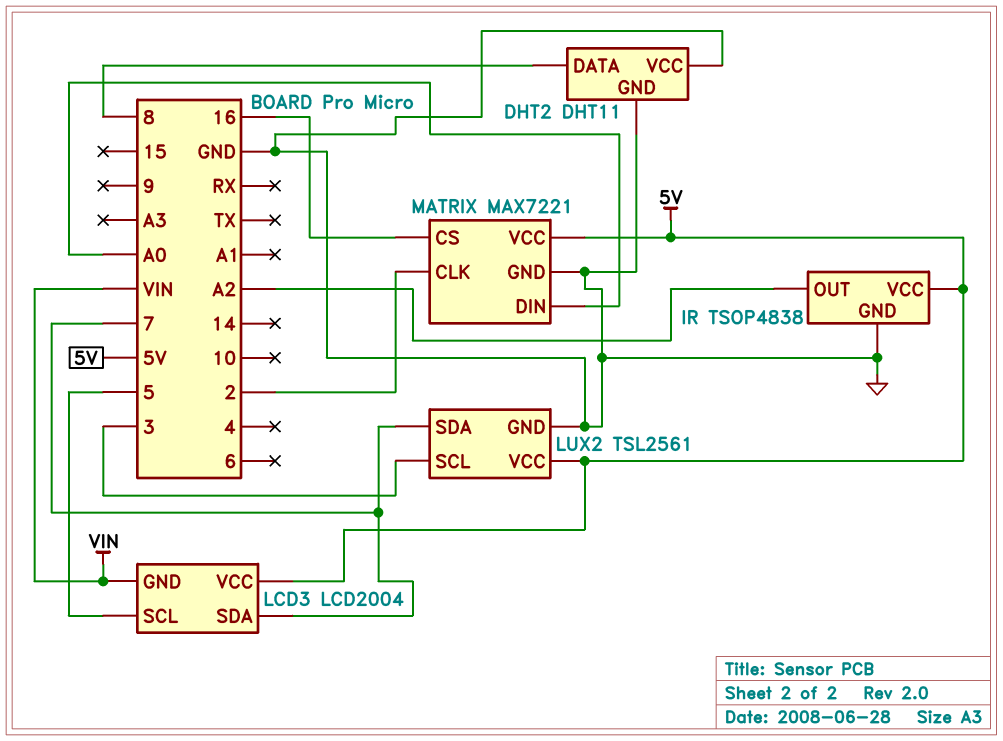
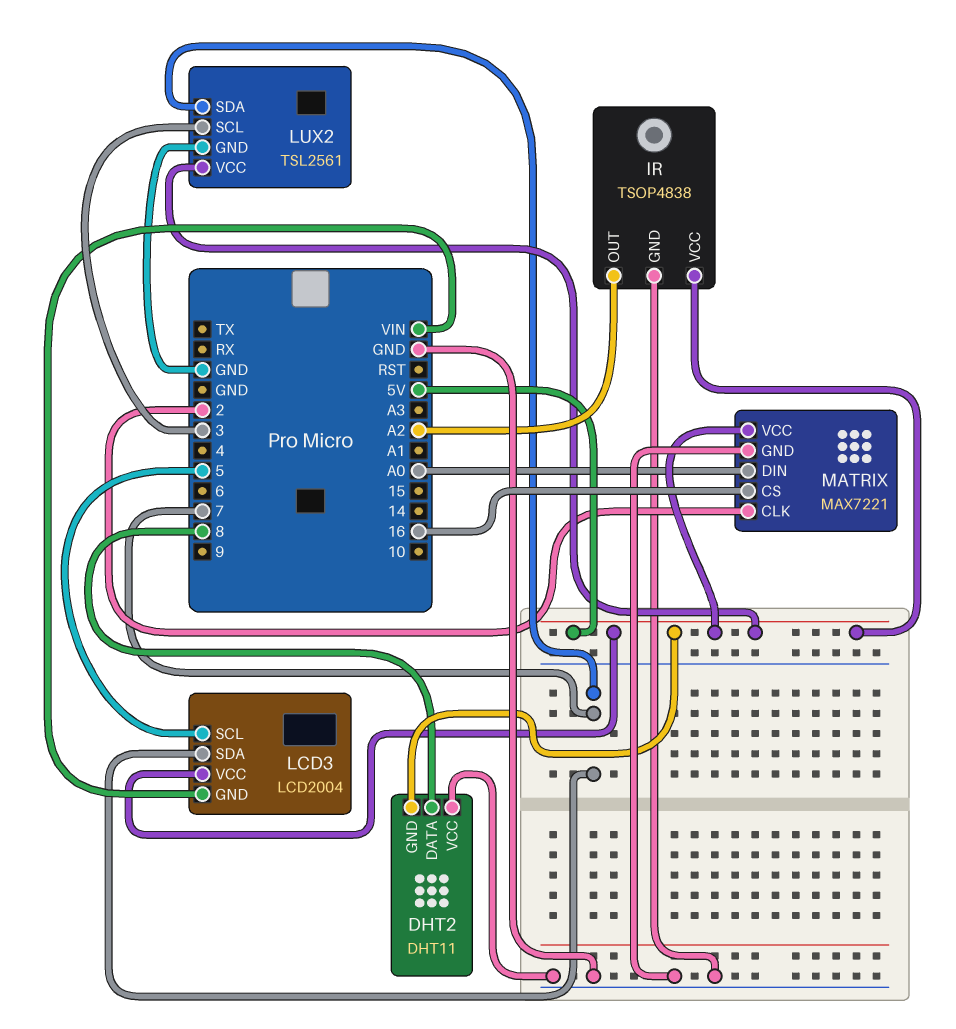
DHT2 pin GND: GND -> 5V

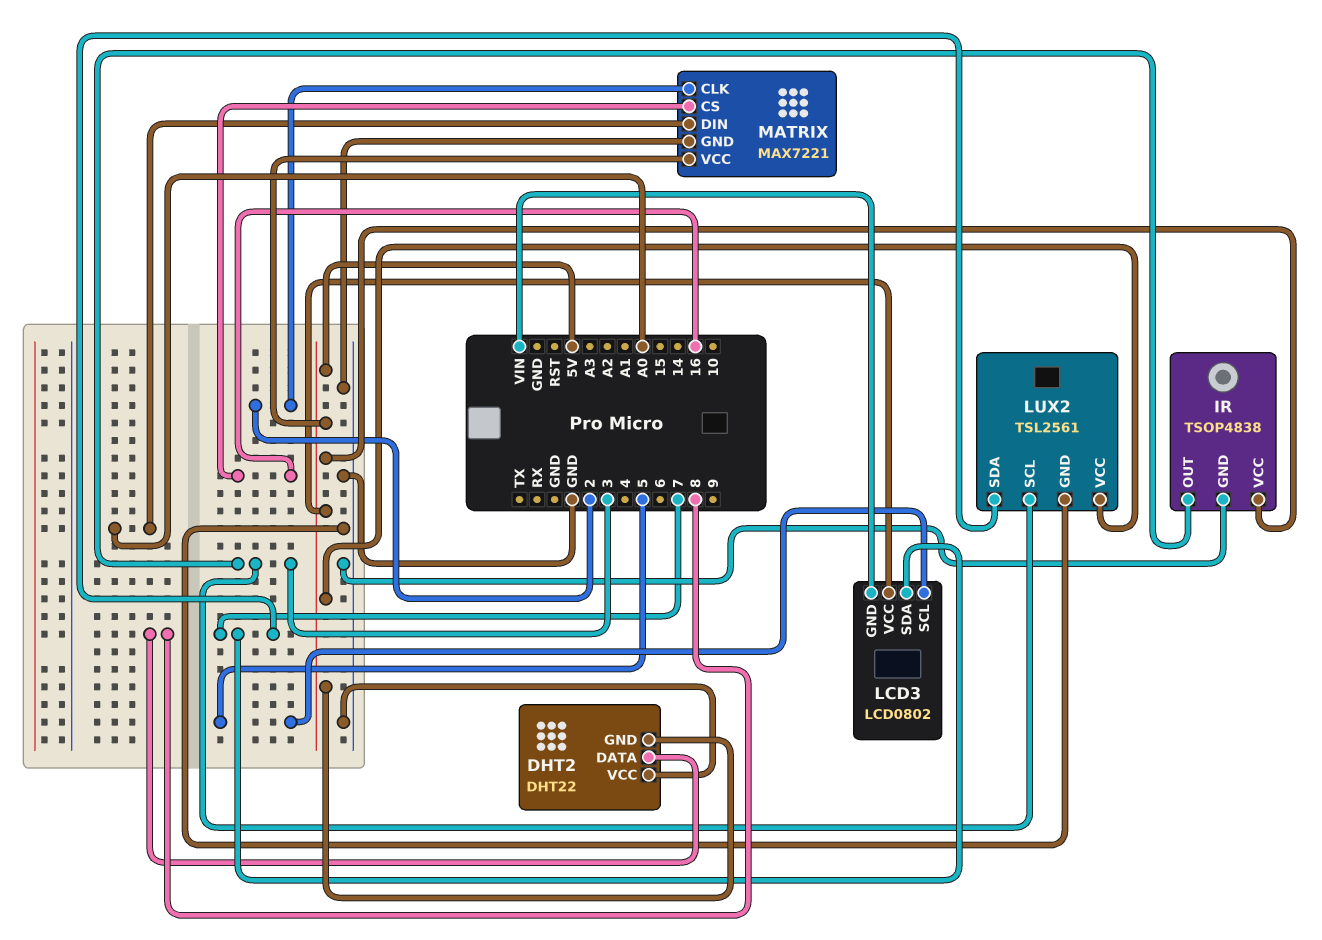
DHT2: DHT11 -> DHT22
IR pin OUT: A2 -> 3
LCD3: LCD2004 -> LCD0802

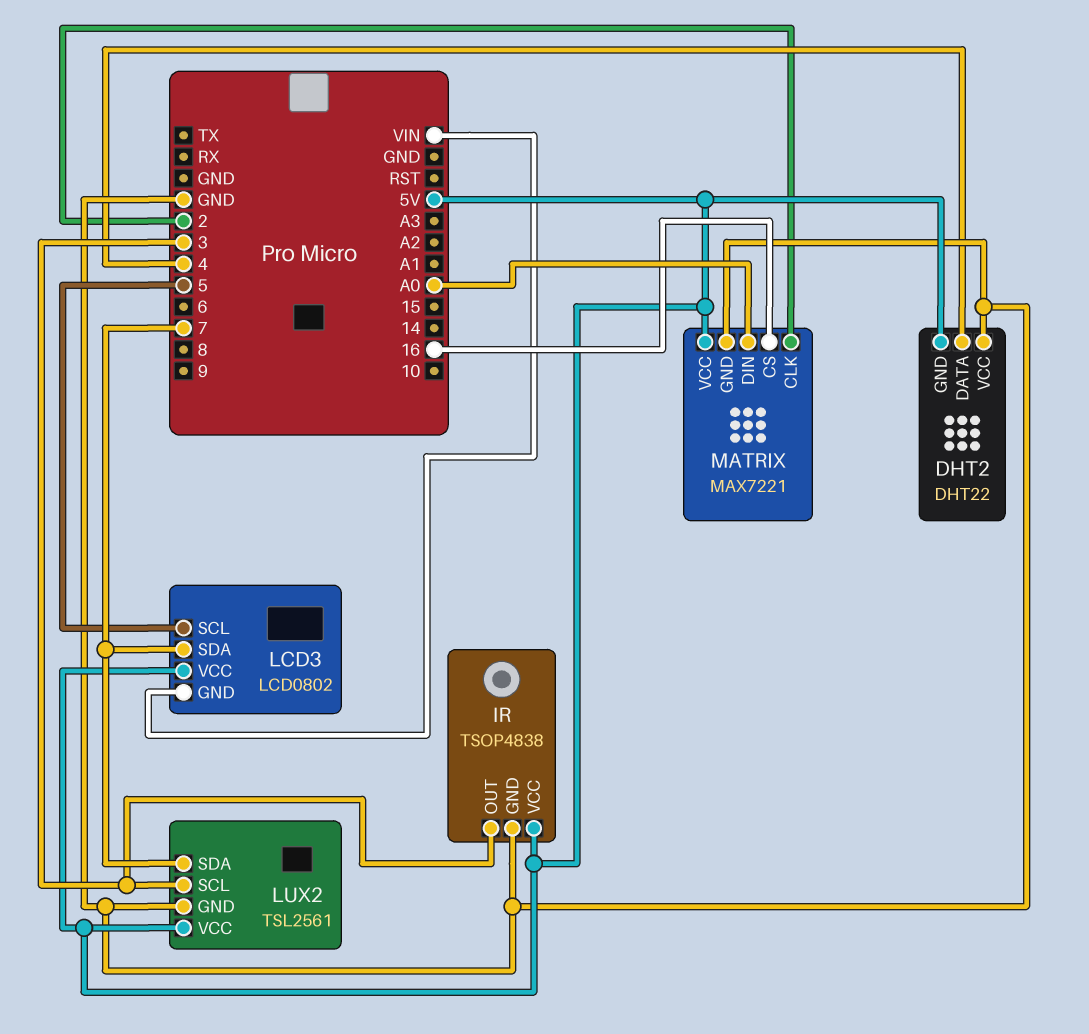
DHT2 pin DATA: 8 -> 4

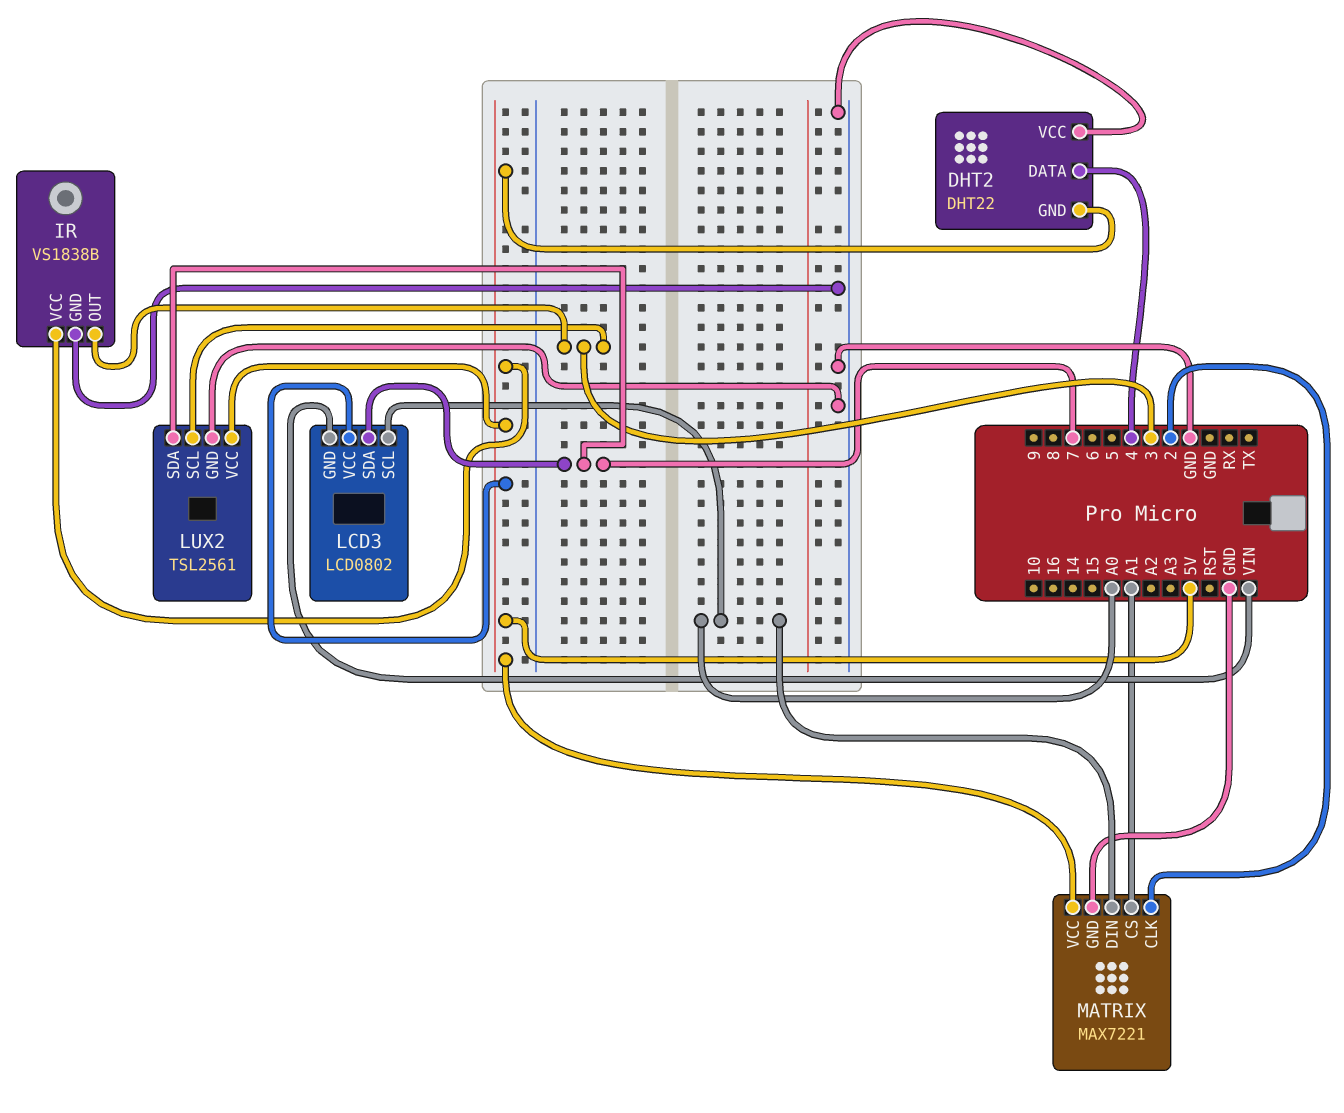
IR: TSOP4838 -> VS1838B
LCD3 pin SCL: 5 -> A0
MATRIX pin CS: 16 -> A1

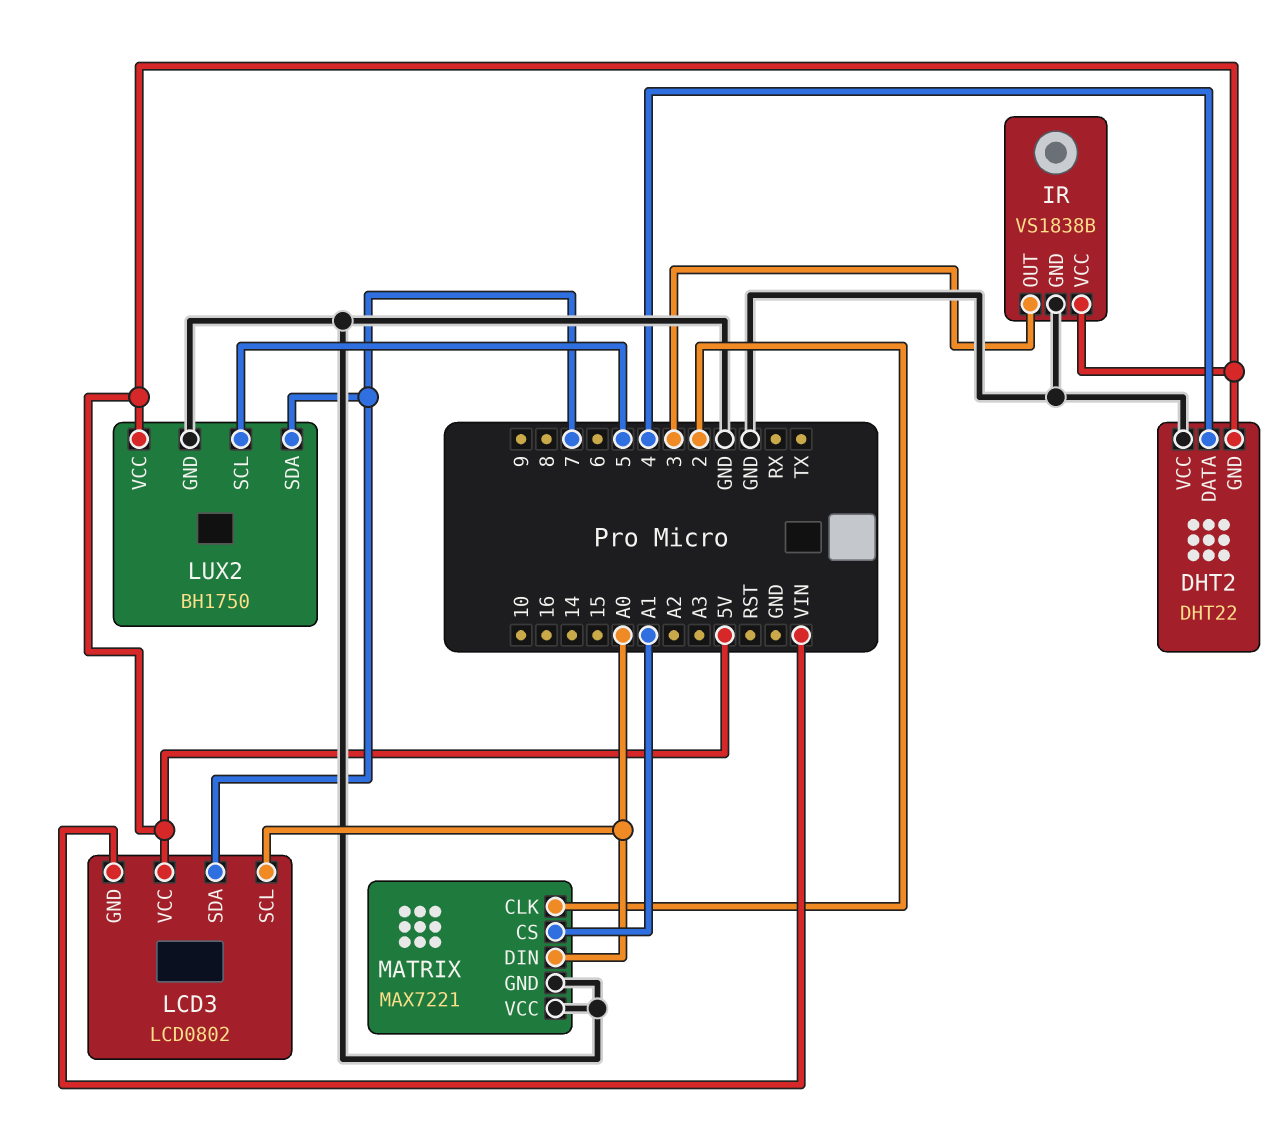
LUX2: TSL2561 -> BH1750
LUX2 pin SCL: 3 -> 5
MATRIX pin VCC: 5V -> GND

